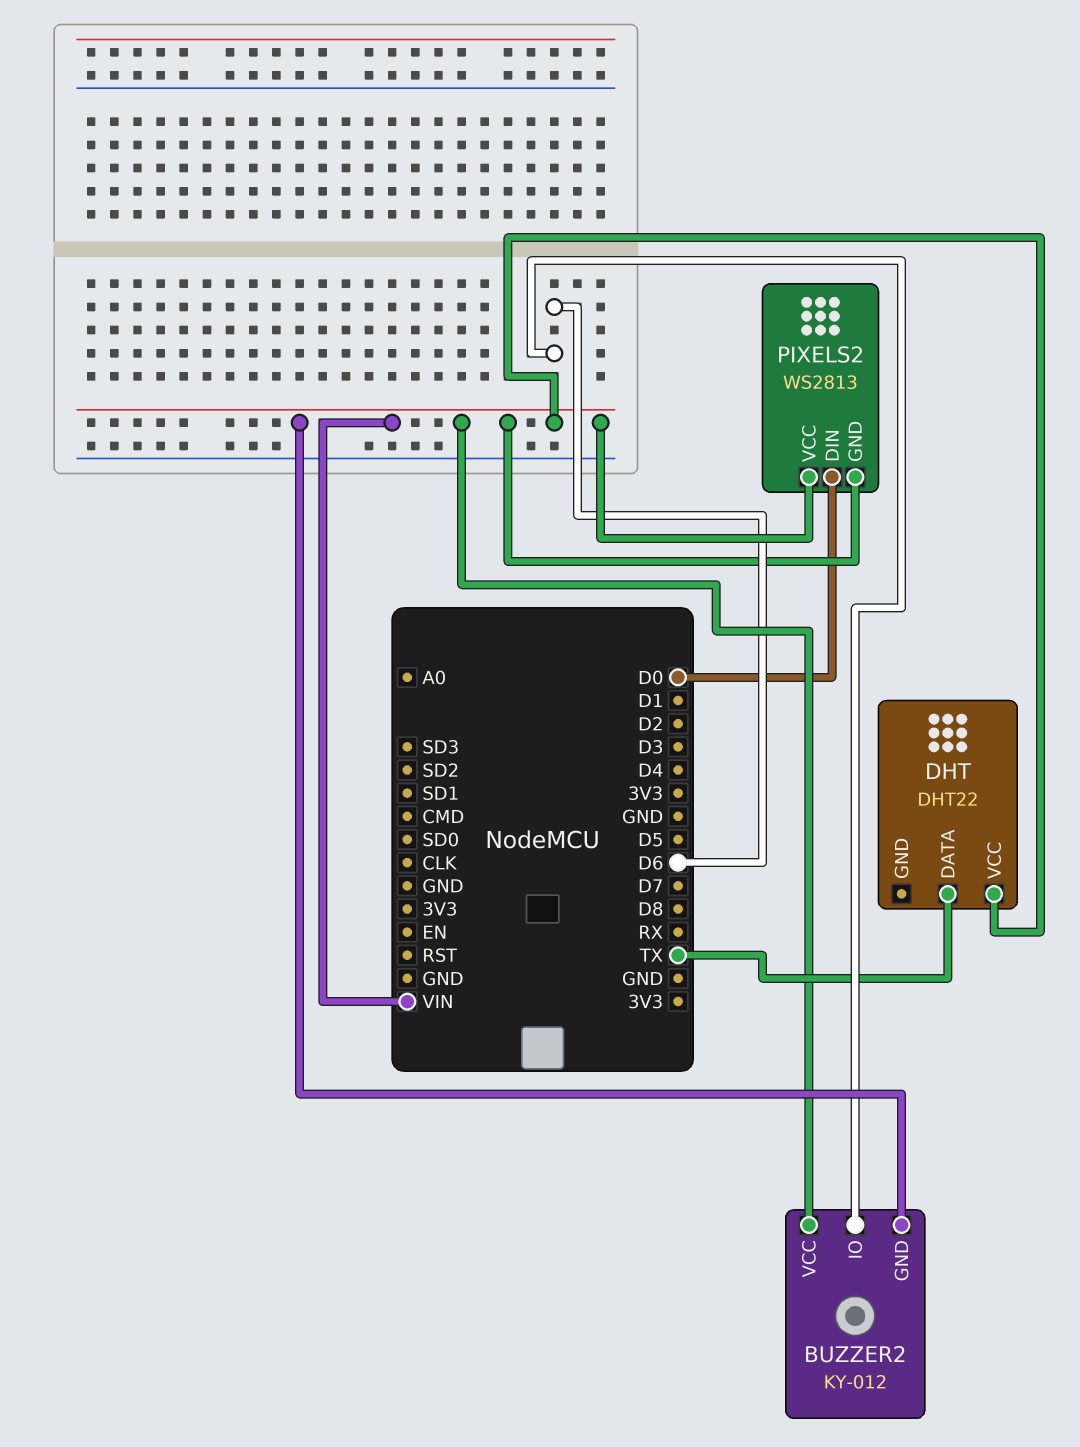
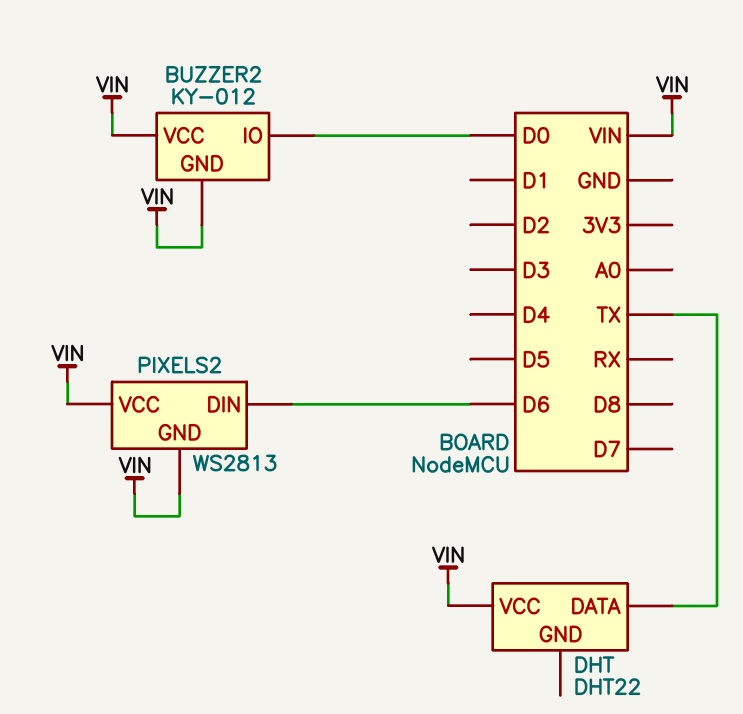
BUZZER2 pin IO: D6 -> D0
PIXELS2 pin DIN: D0 -> D6

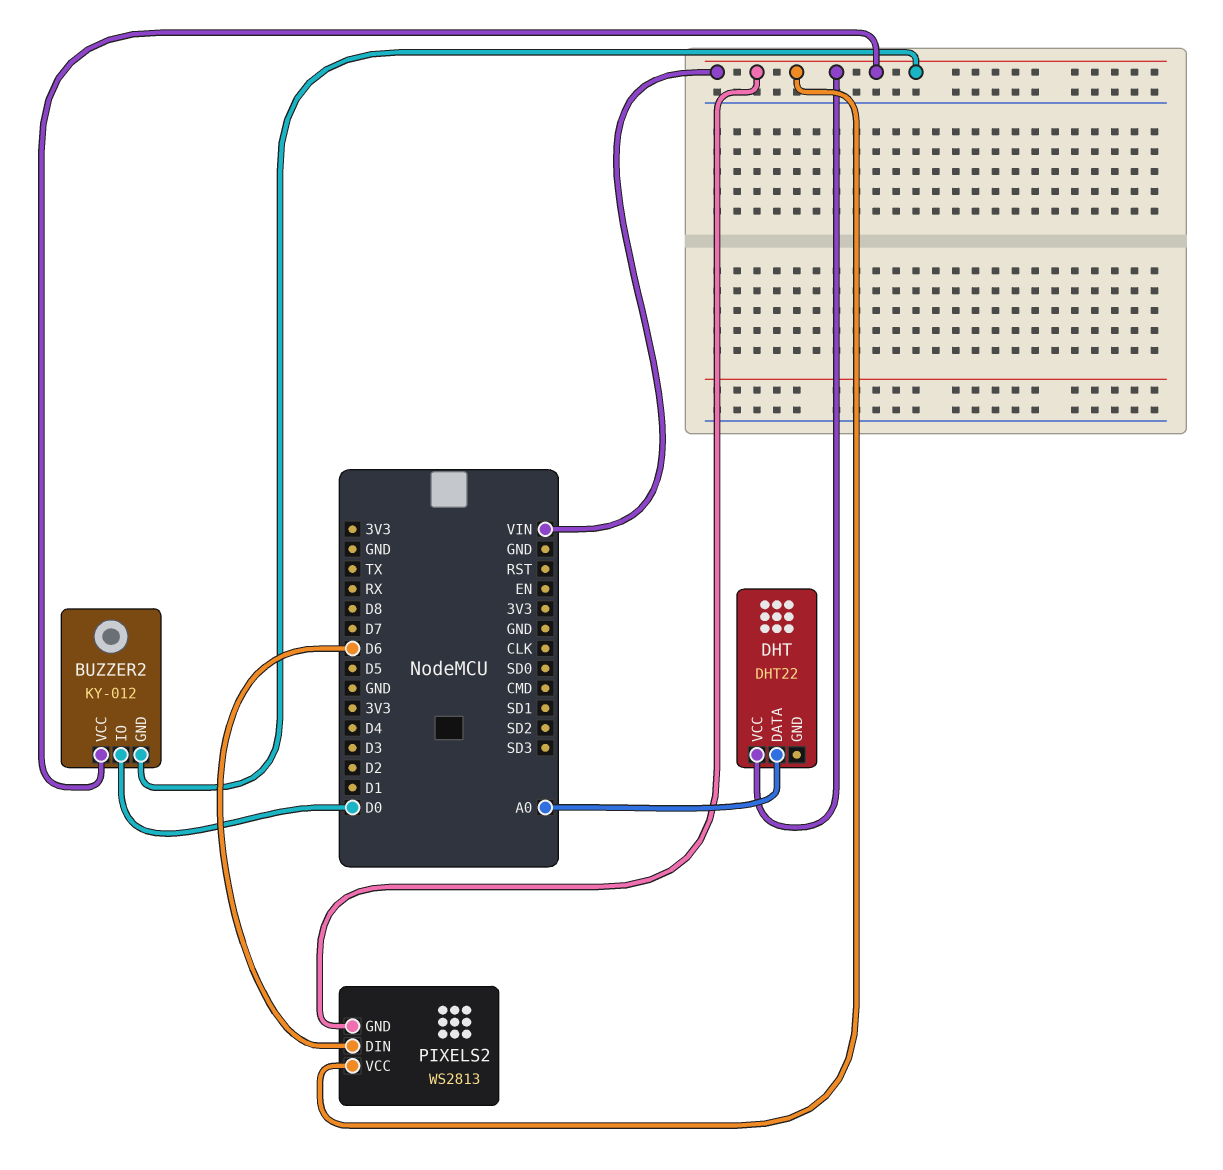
DHT pin DATA: TX -> A0

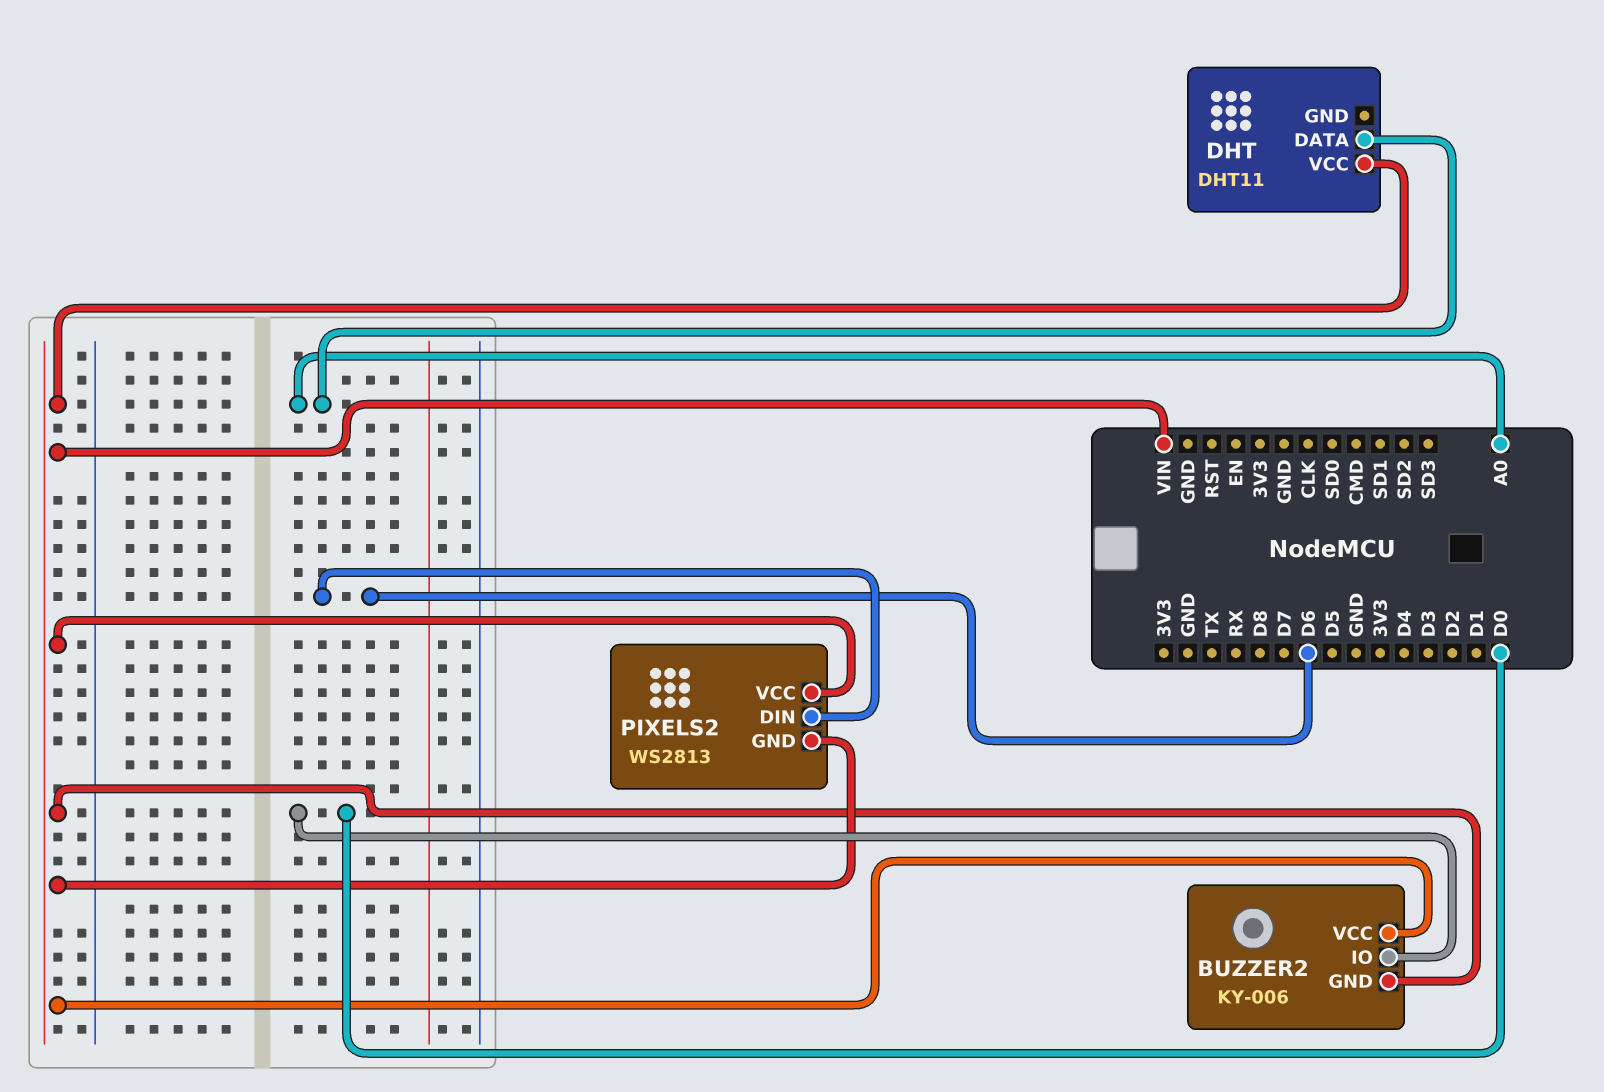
BUZZER2: KY-012 -> KY-006
DHT: DHT22 -> DHT11

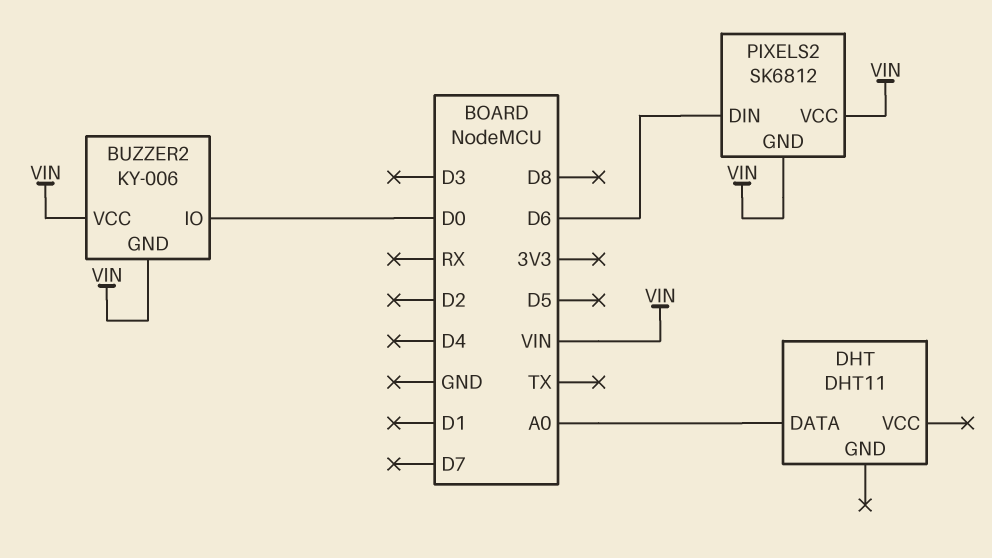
DHT pin VCC: VIN -> none
PIXELS2: WS2813 -> SK6812

